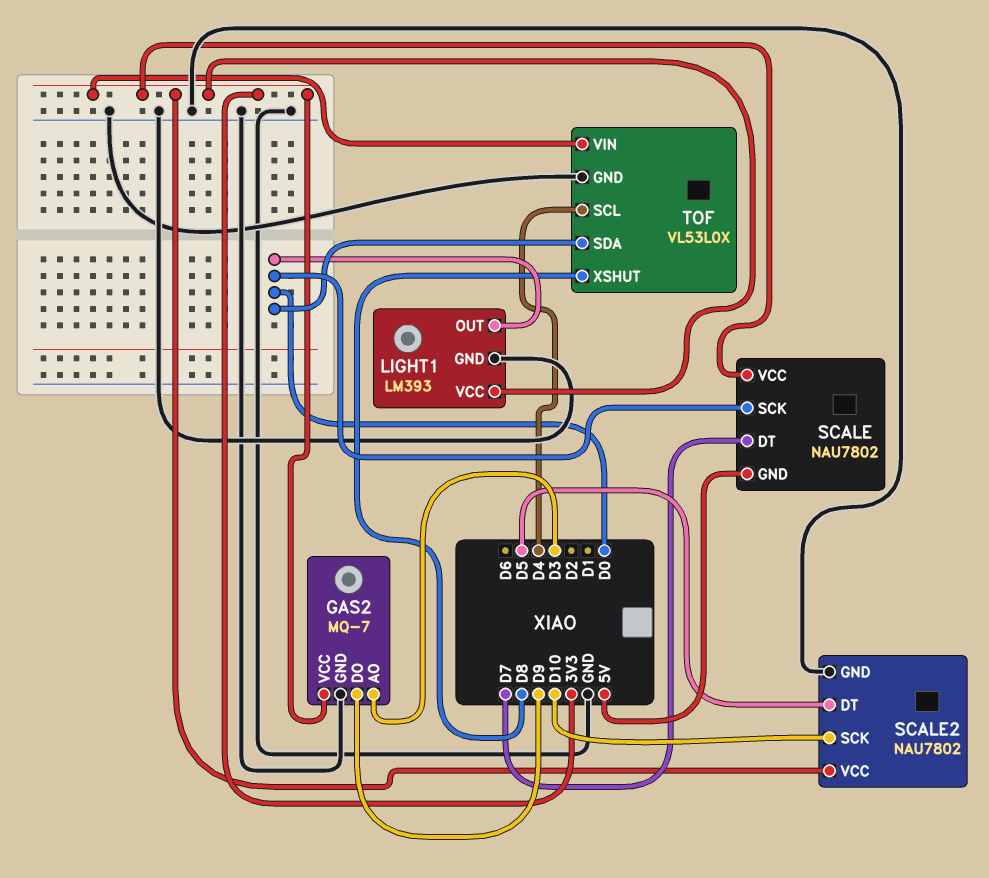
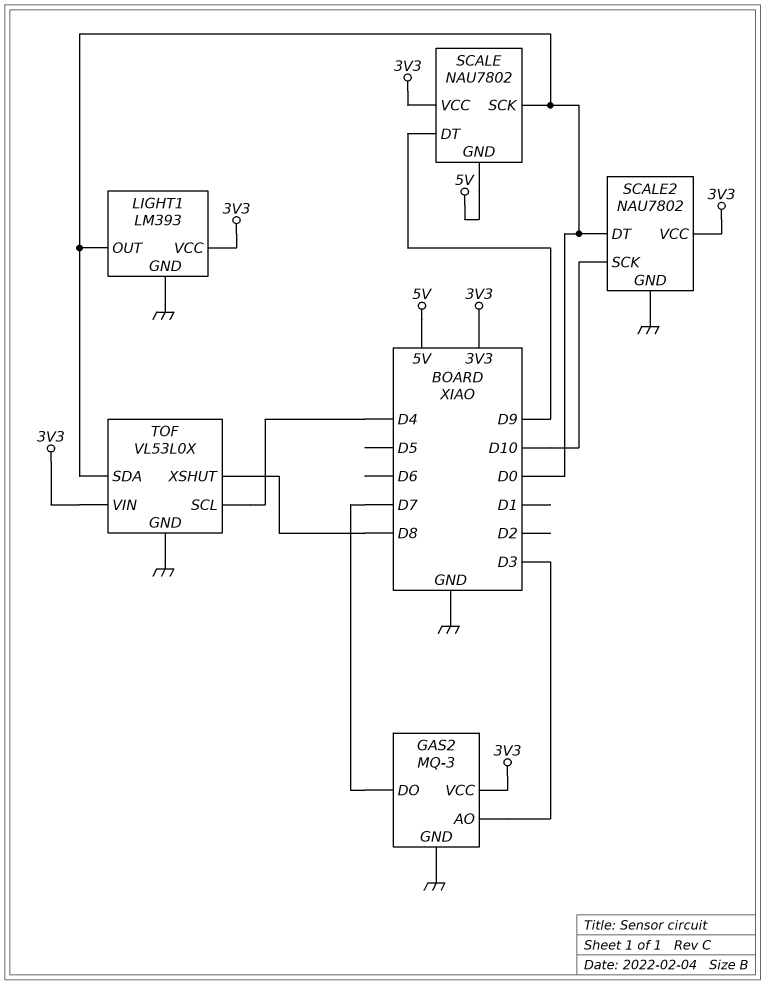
GAS2: MQ-7 -> MQ-3
GAS2 pin DO: D9 -> D7
SCALE pin DT: D7 -> D9
SCALE2 pin DT: D5 -> D0

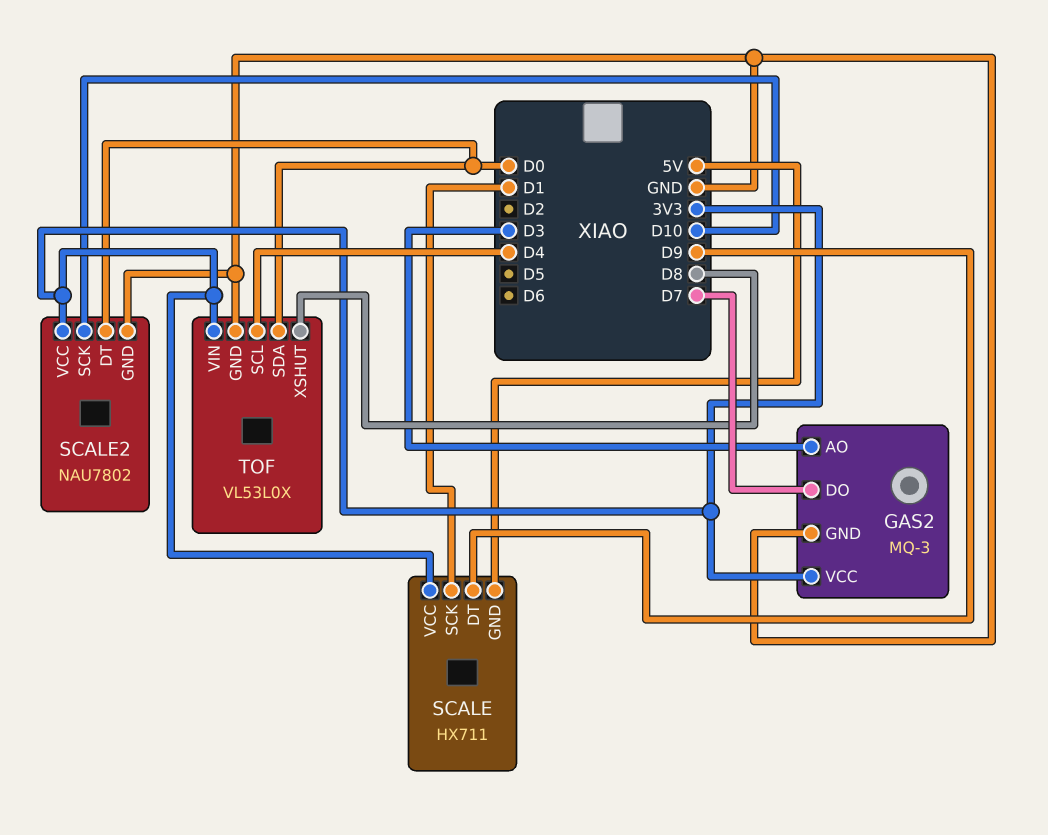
LIGHT1: LM393 -> none
LIGHT1 pin GND: GND -> none
LIGHT1 pin OUT: D0 -> none
LIGHT1 pin VCC: 3V3 -> none
SCALE: NAU7802 -> HX711
SCALE pin SCK: D0 -> D1

